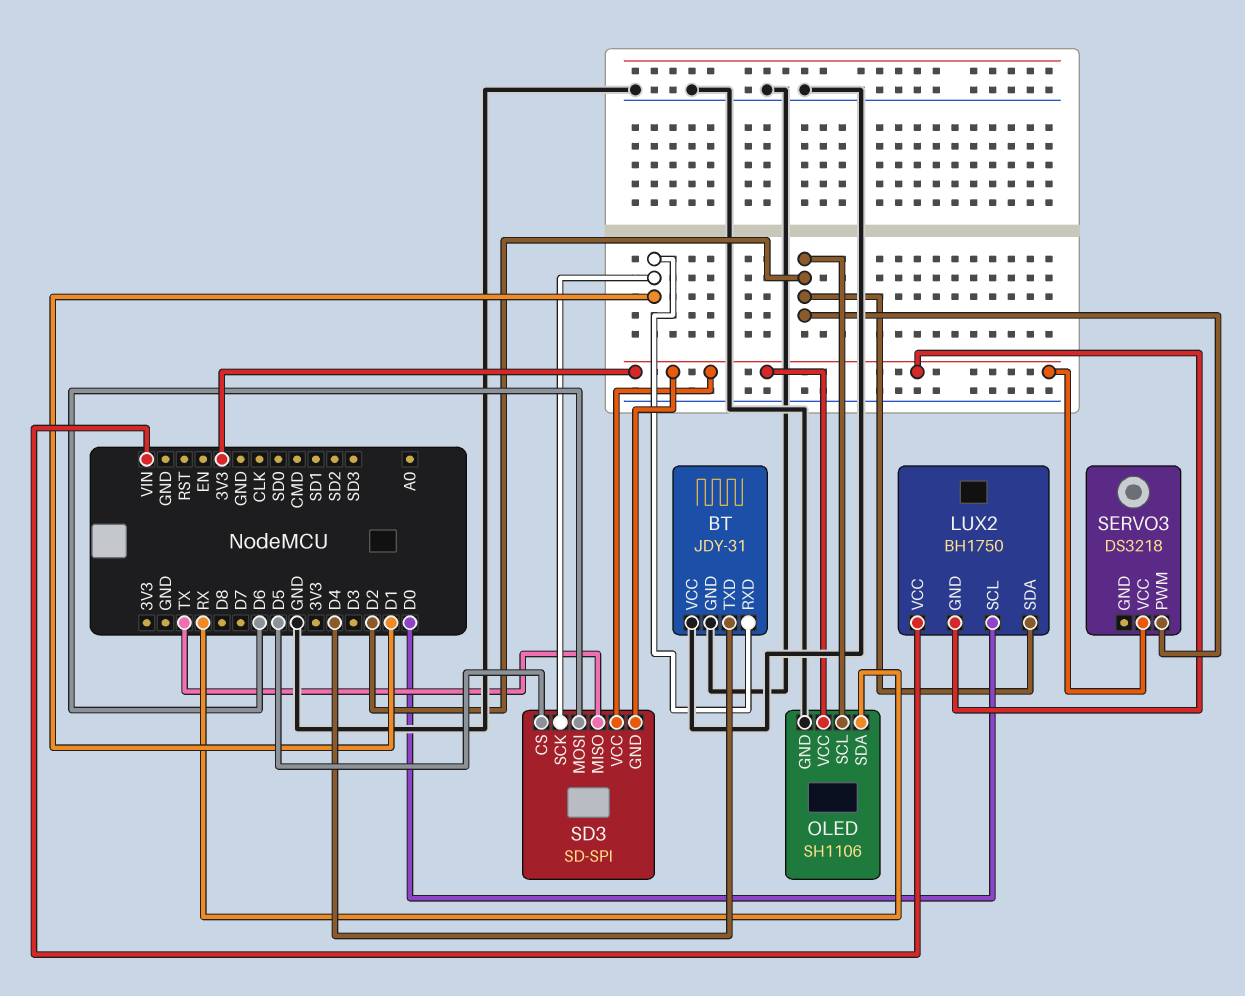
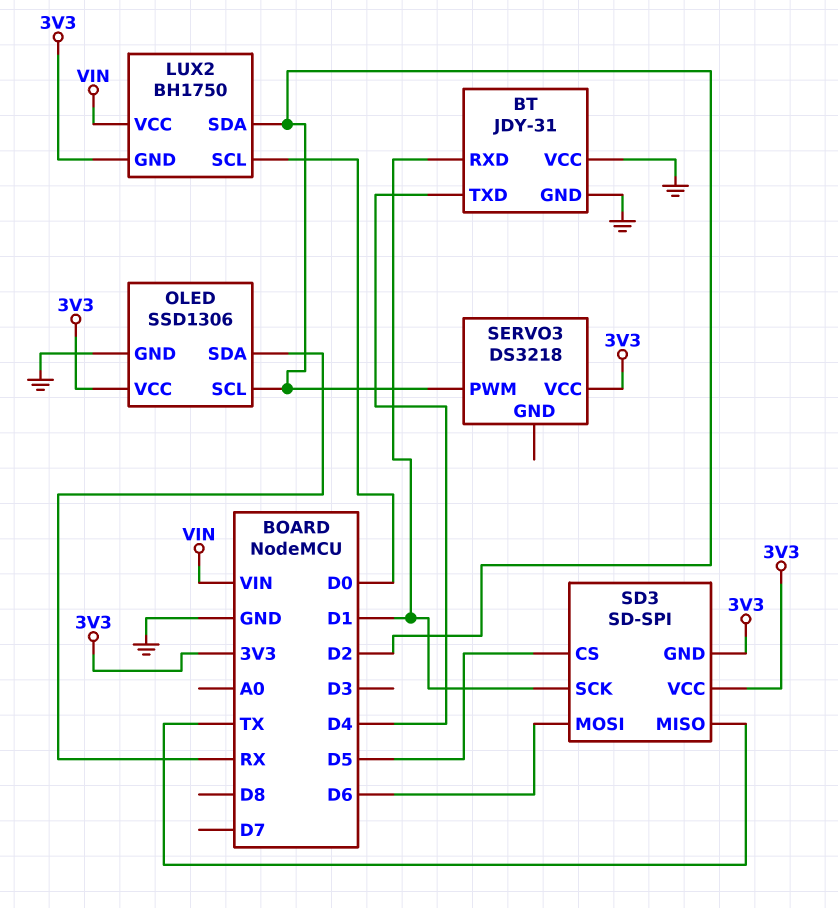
OLED: SH1106 -> SSD1306

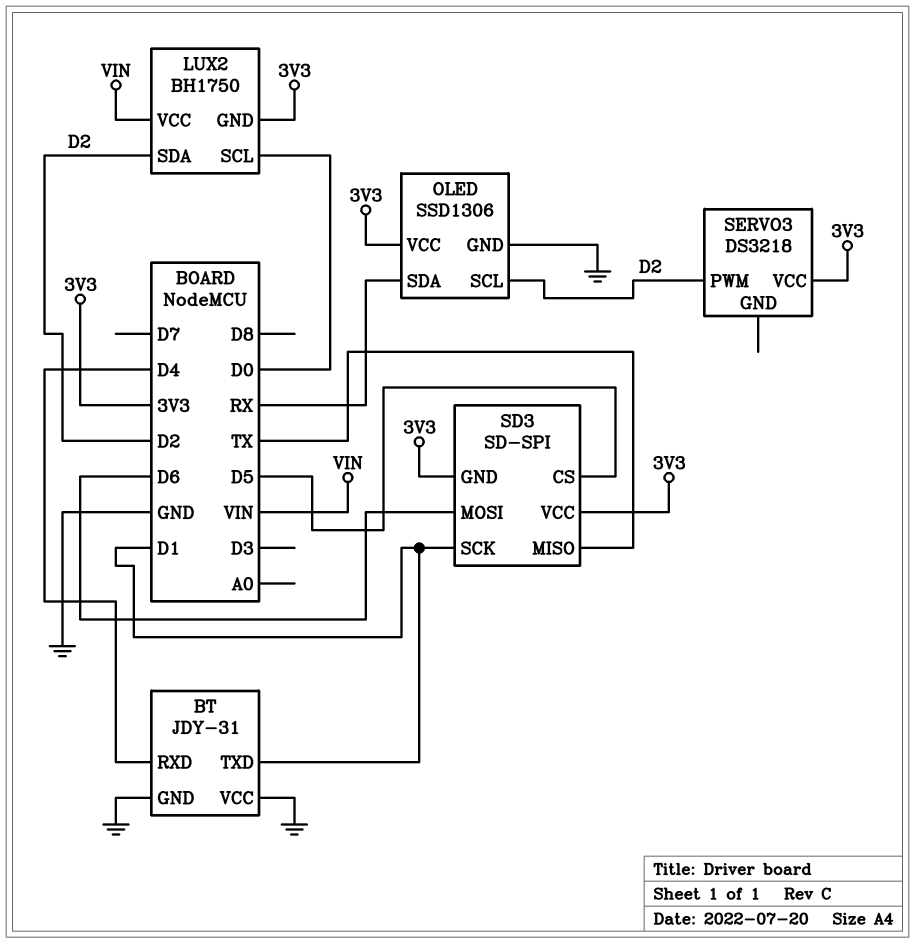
BT pin RXD: D1 -> D4
BT pin TXD: D4 -> D1

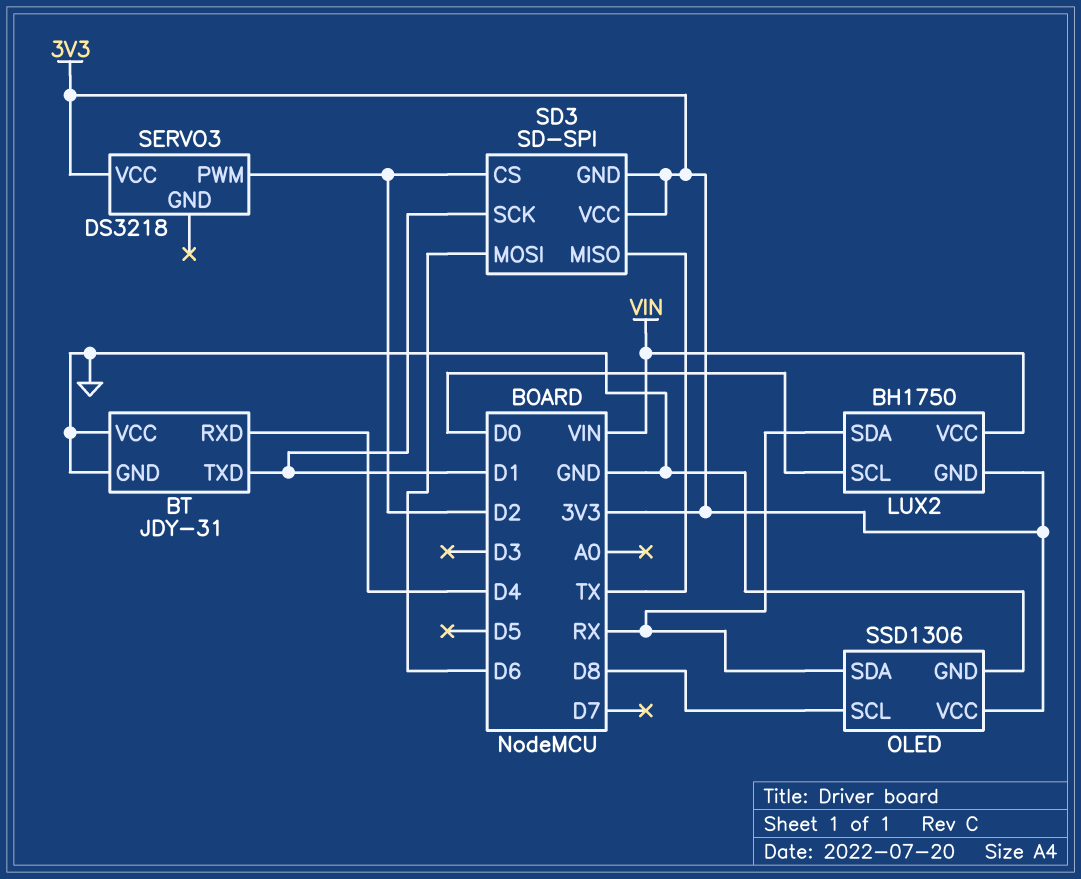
LUX2 pin SDA: D2 -> RX
OLED pin SCL: D2 -> D8
SD3 pin CS: D5 -> D2

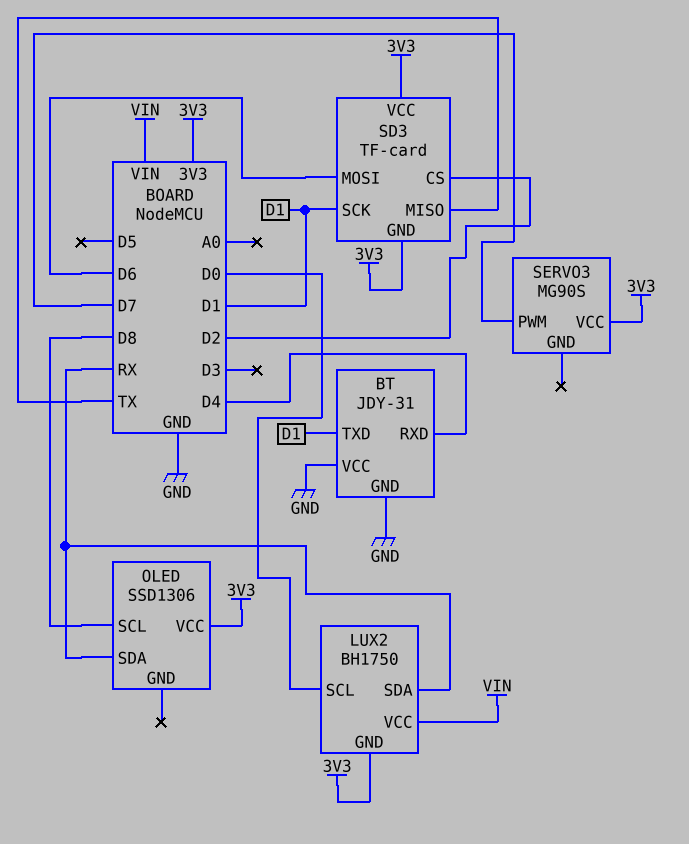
OLED pin GND: GND -> none
SD3: SD-SPI -> TF-card
SERVO3: DS3218 -> MG90S
SERVO3 pin PWM: D2 -> D7

